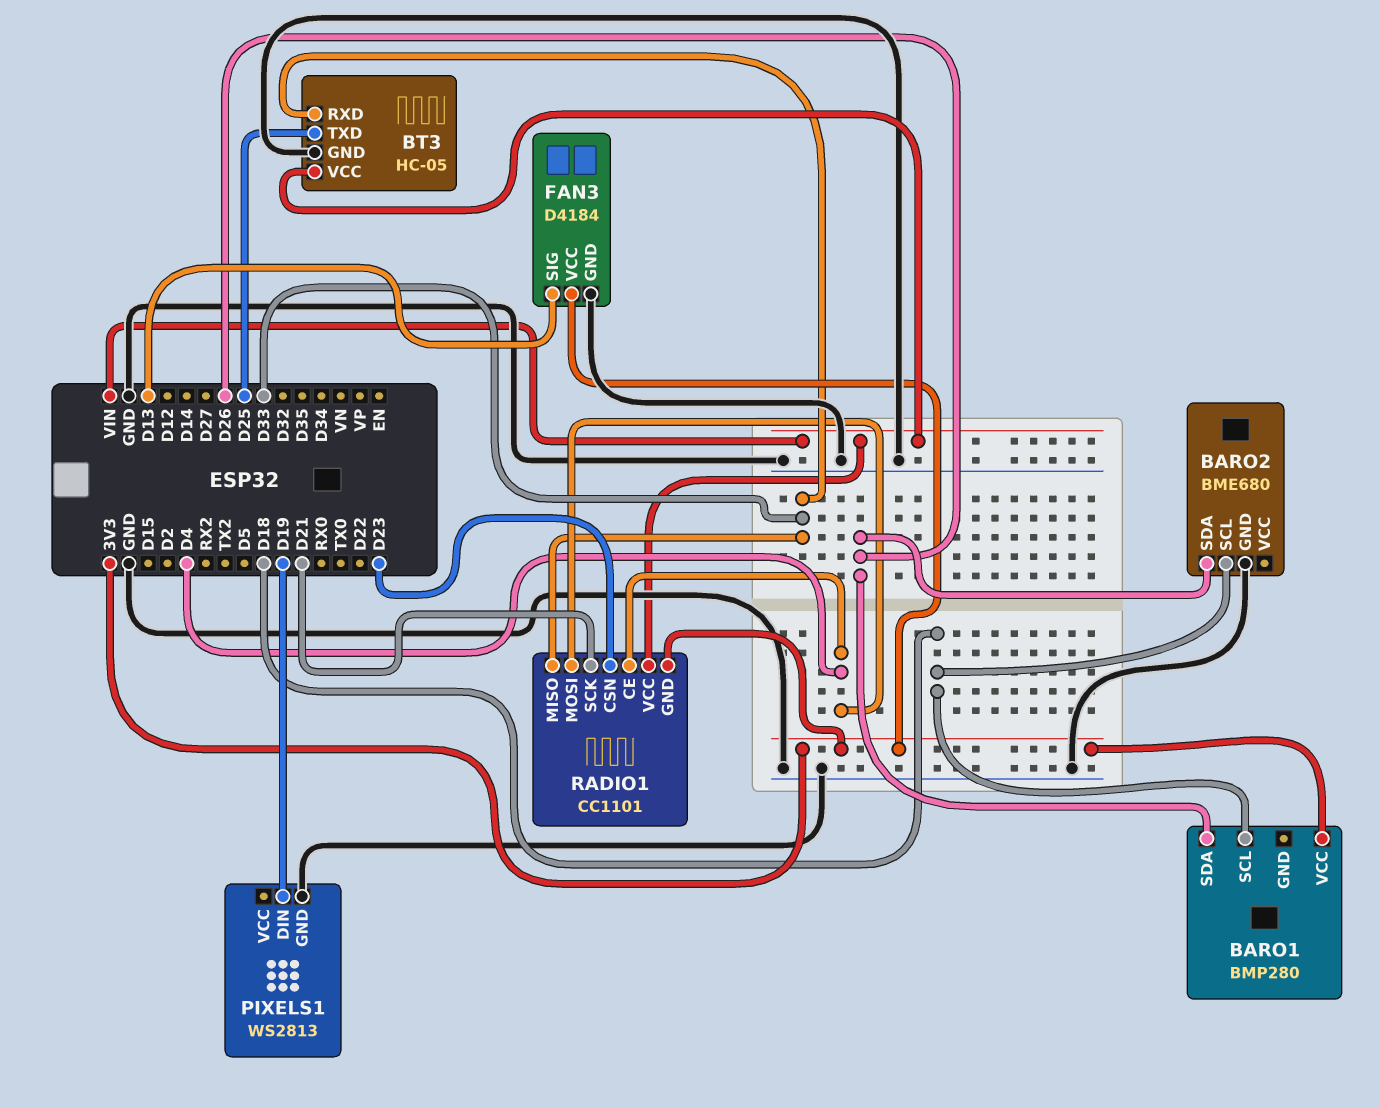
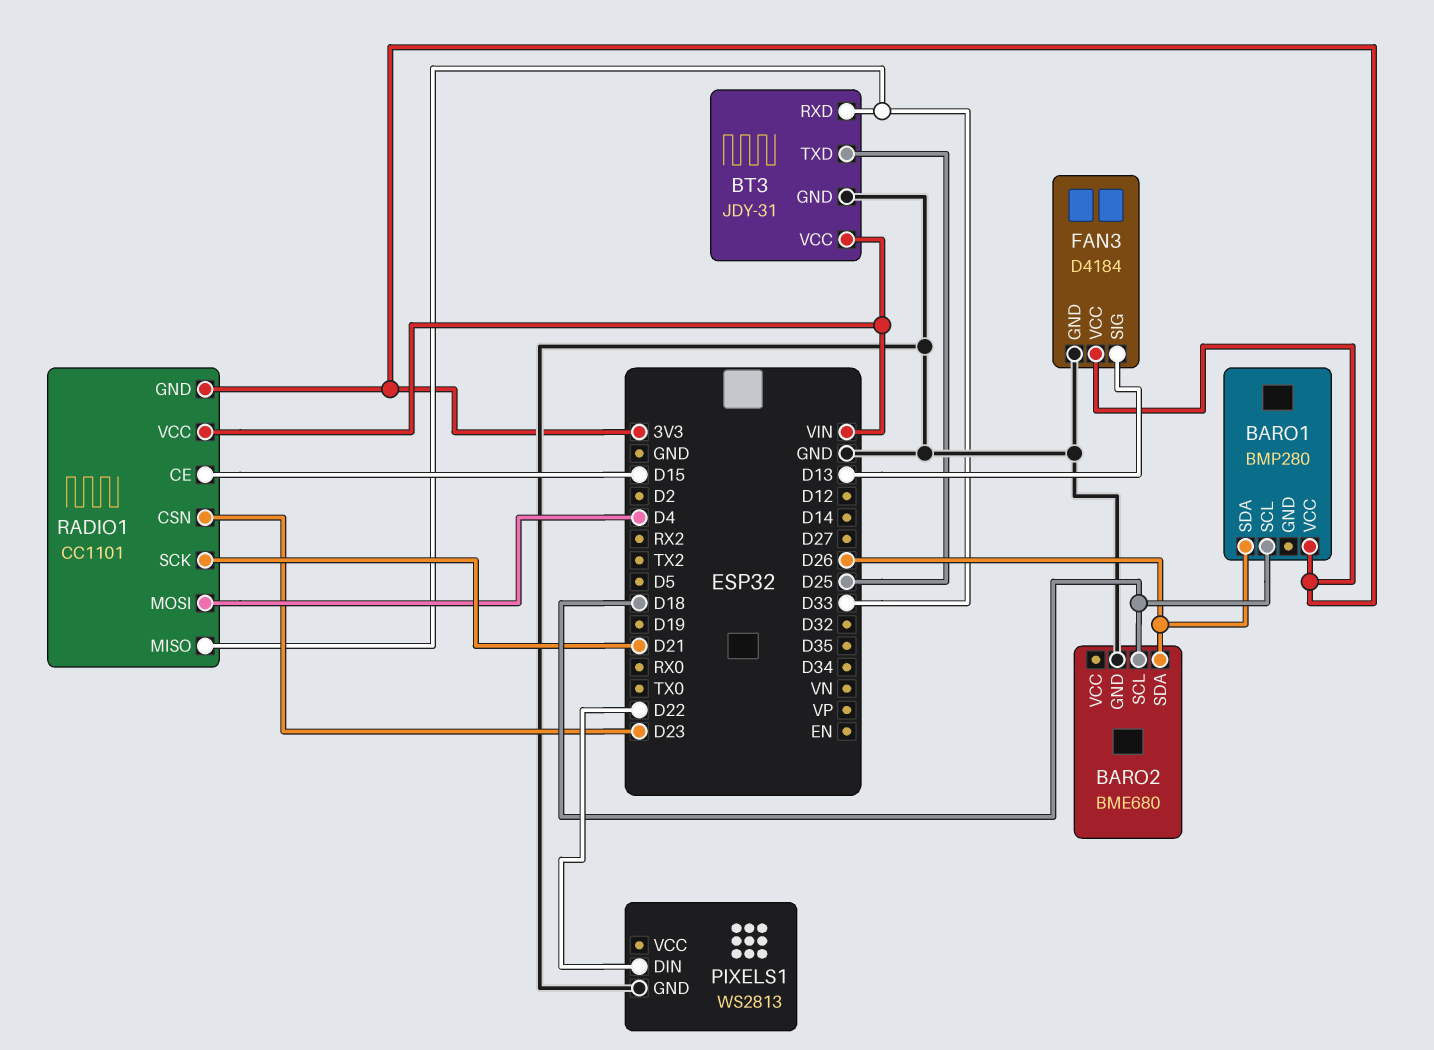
BT3: HC-05 -> JDY-31
PIXELS1 pin DIN: D19 -> D22
RADIO1 pin CE: D4 -> D15

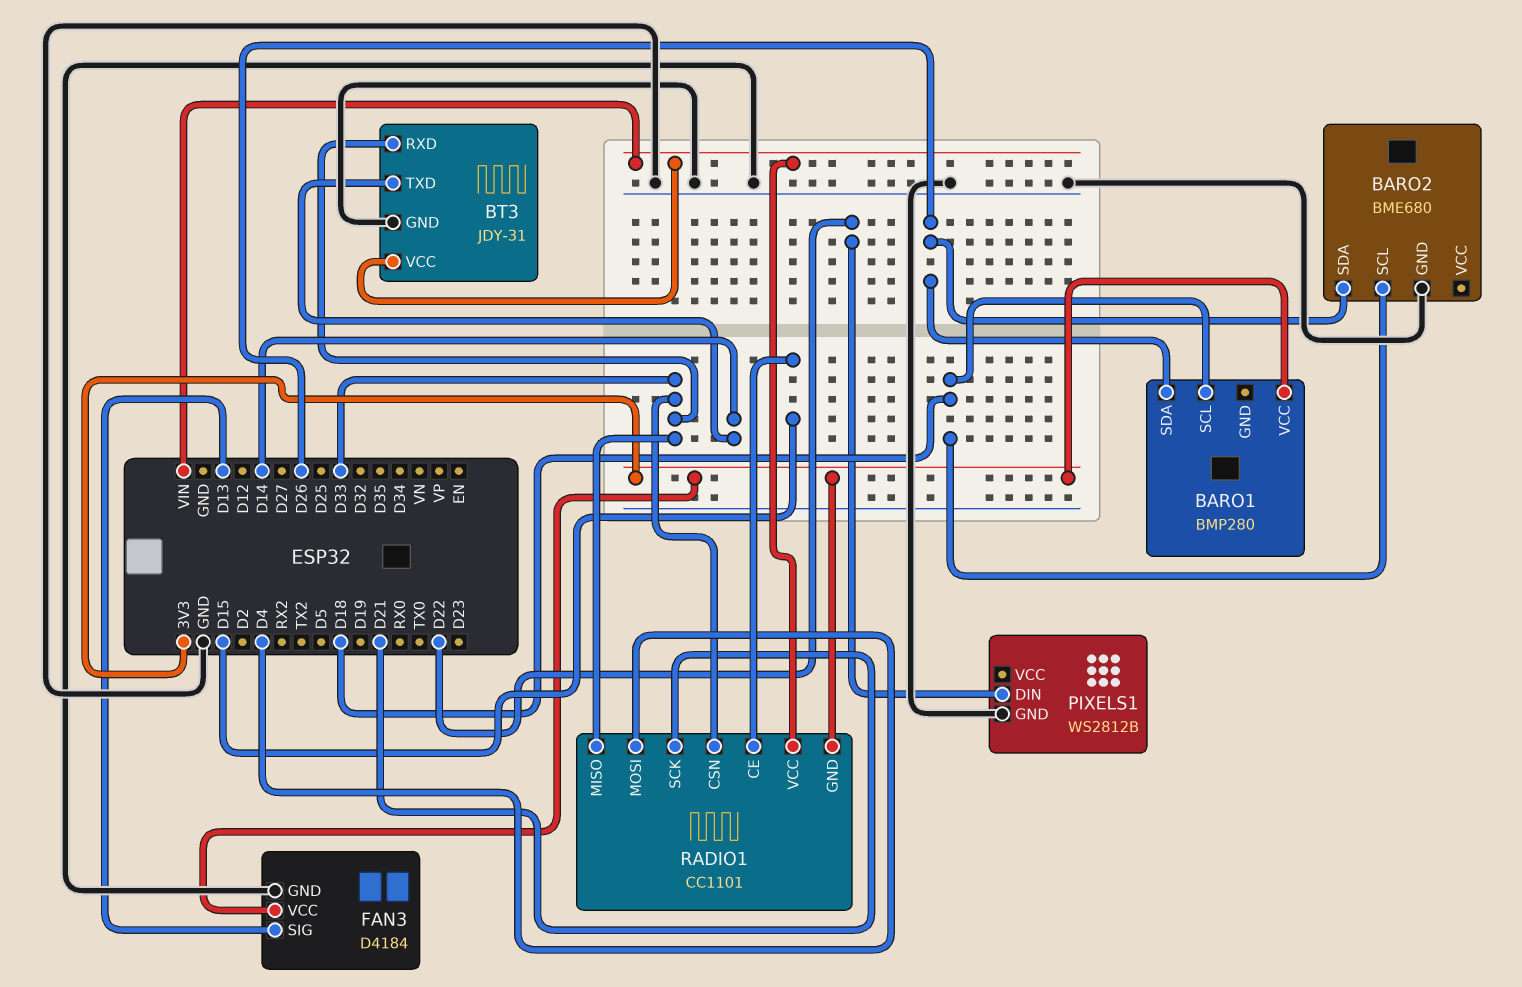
BT3 pin TXD: D25 -> D14
PIXELS1: WS2813 -> WS2812B
RADIO1 pin CSN: D23 -> D33

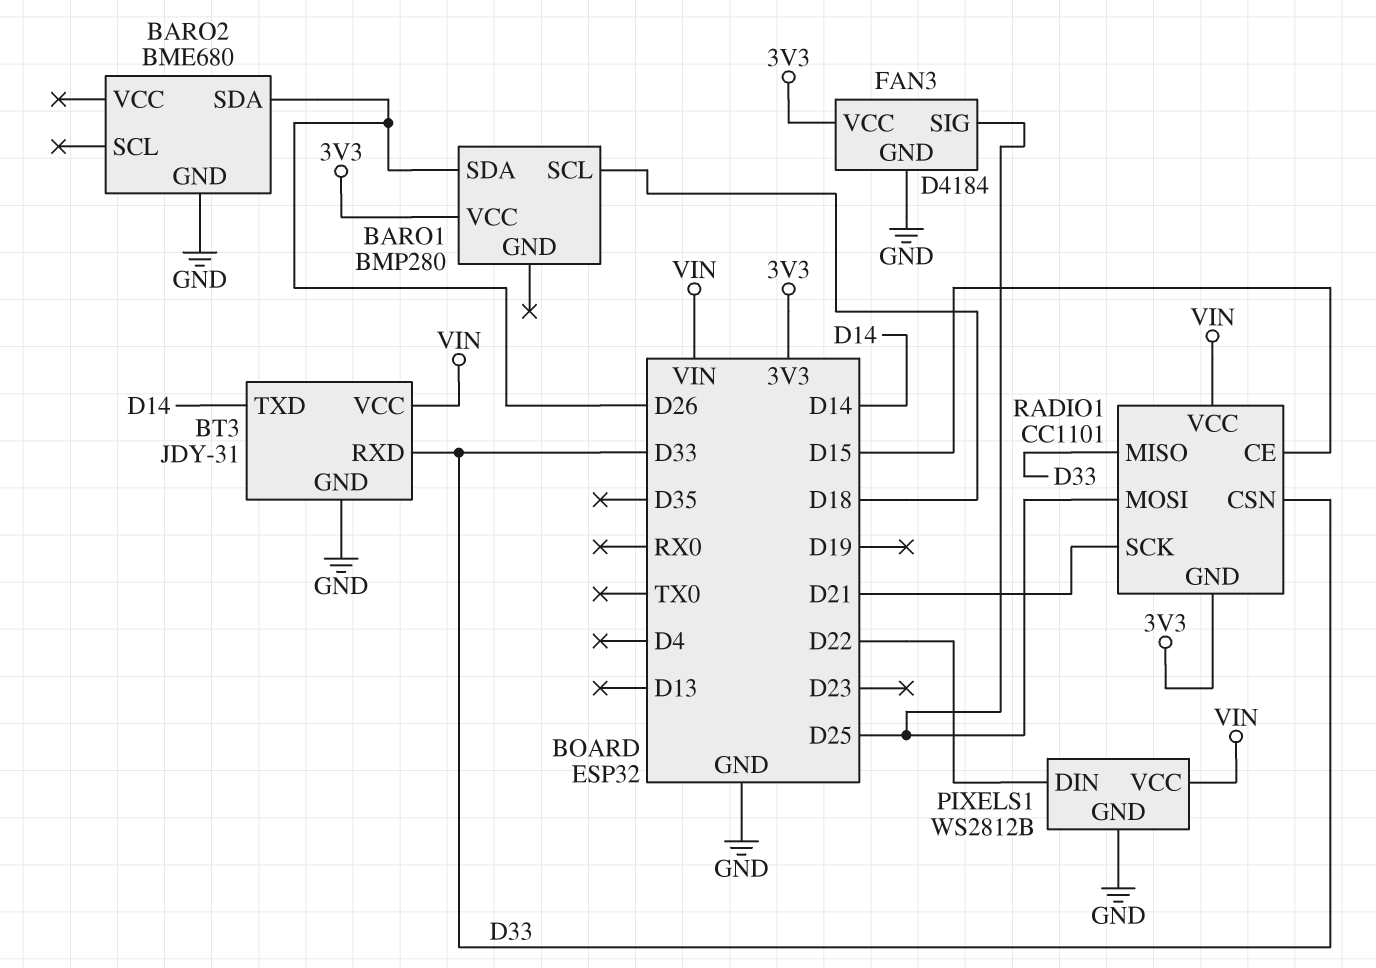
BARO2 pin SCL: D18 -> none
FAN3 pin SIG: D13 -> D25
PIXELS1 pin VCC: none -> VIN
RADIO1 pin MOSI: D4 -> D25

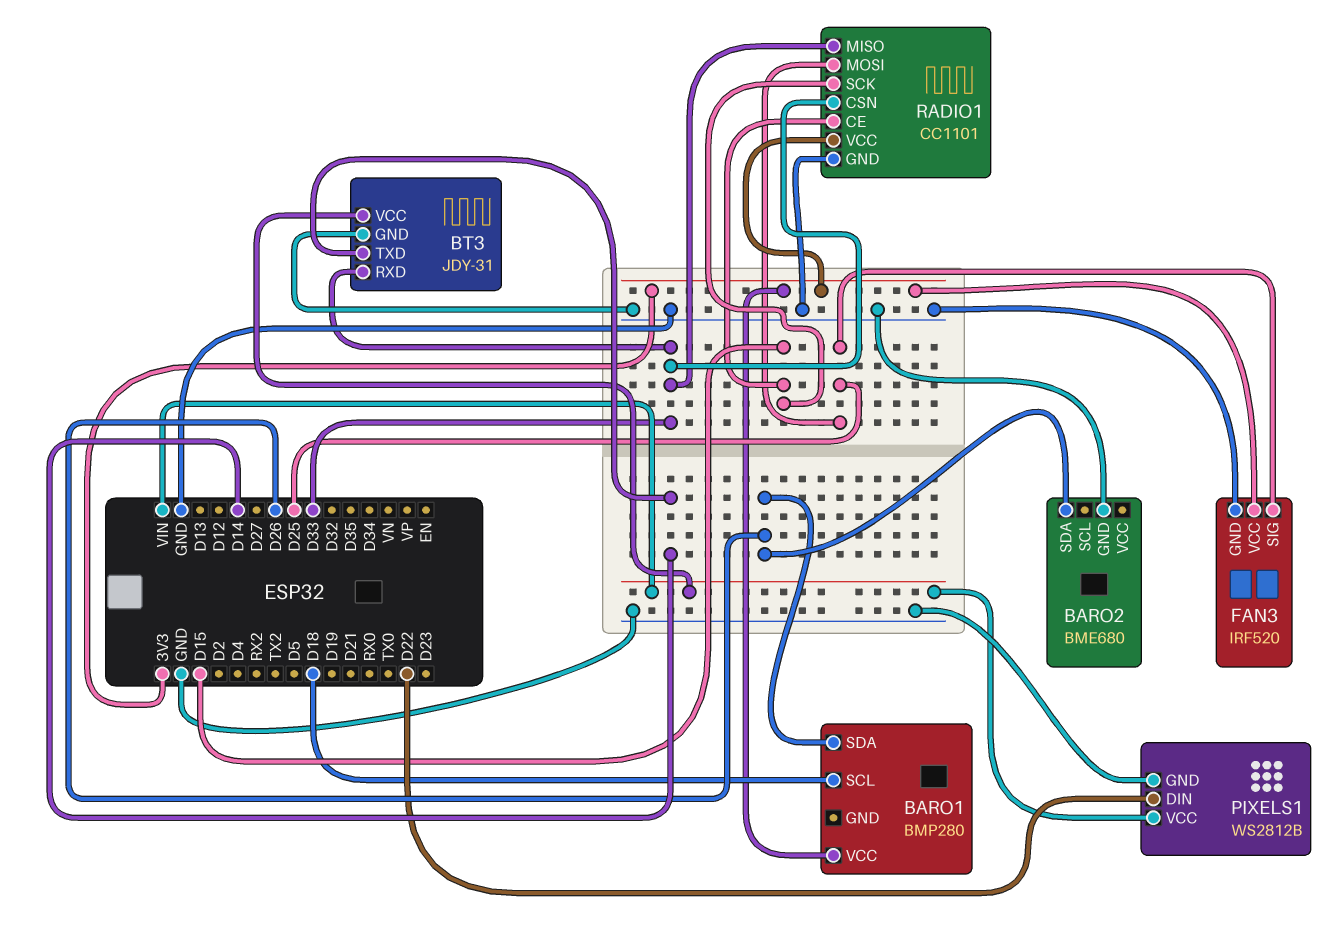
FAN3: D4184 -> IRF520
RADIO1 pin GND: 3V3 -> GND
RADIO1 pin SCK: D21 -> D15
RADIO1 pin VCC: VIN -> 3V3

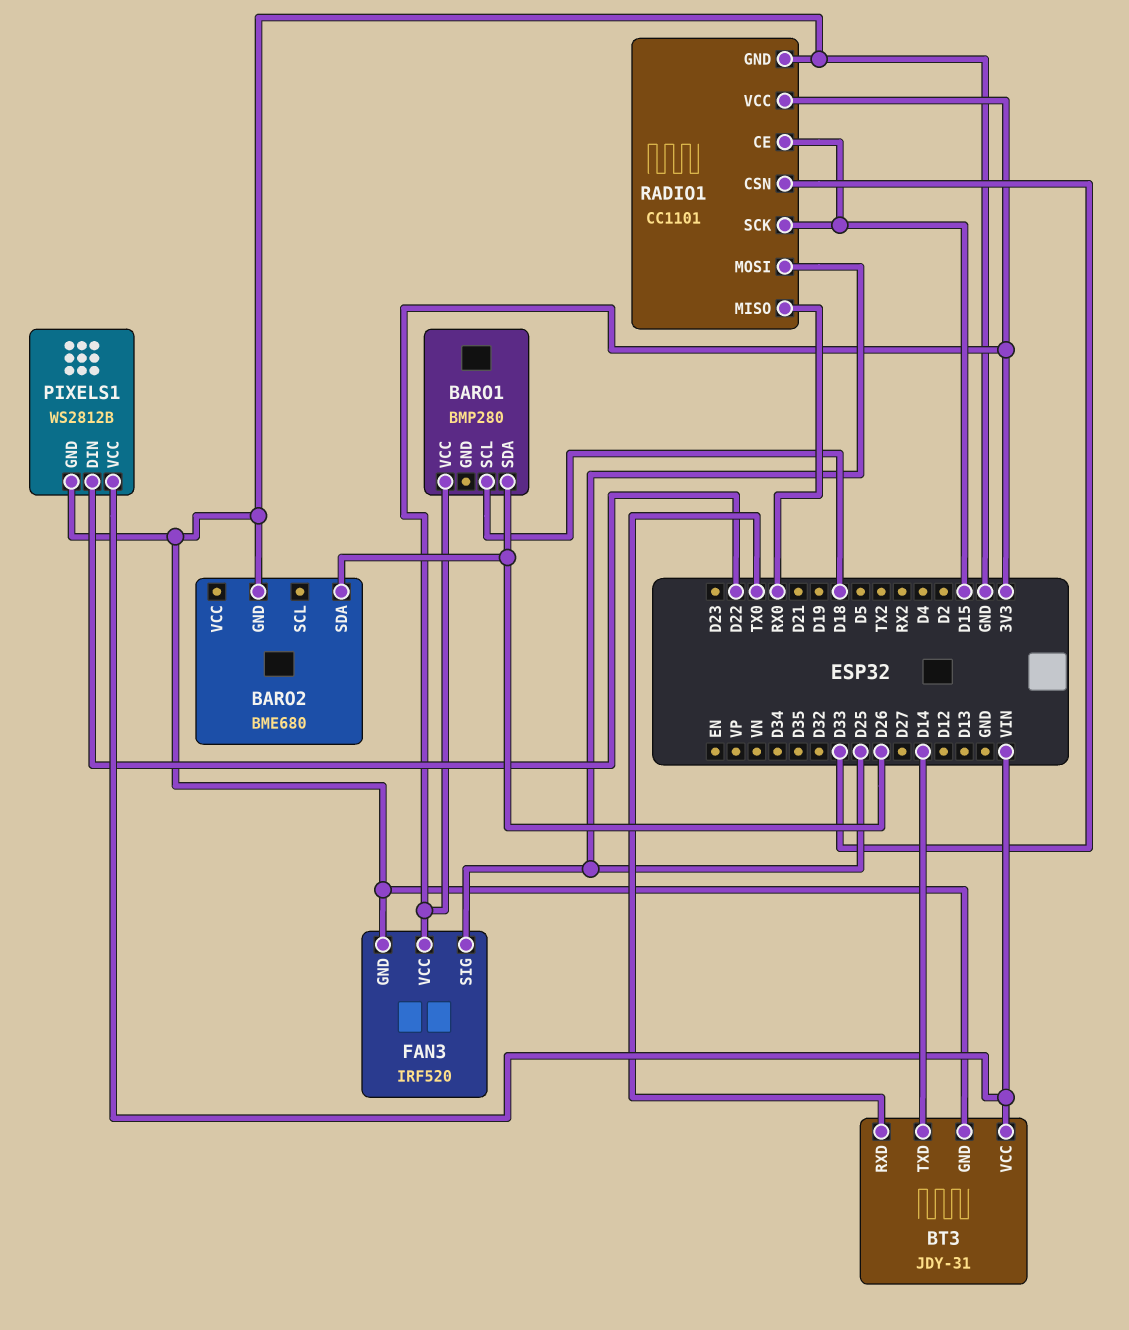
BT3 pin RXD: D33 -> TX0
RADIO1 pin MISO: D33 -> RX0

